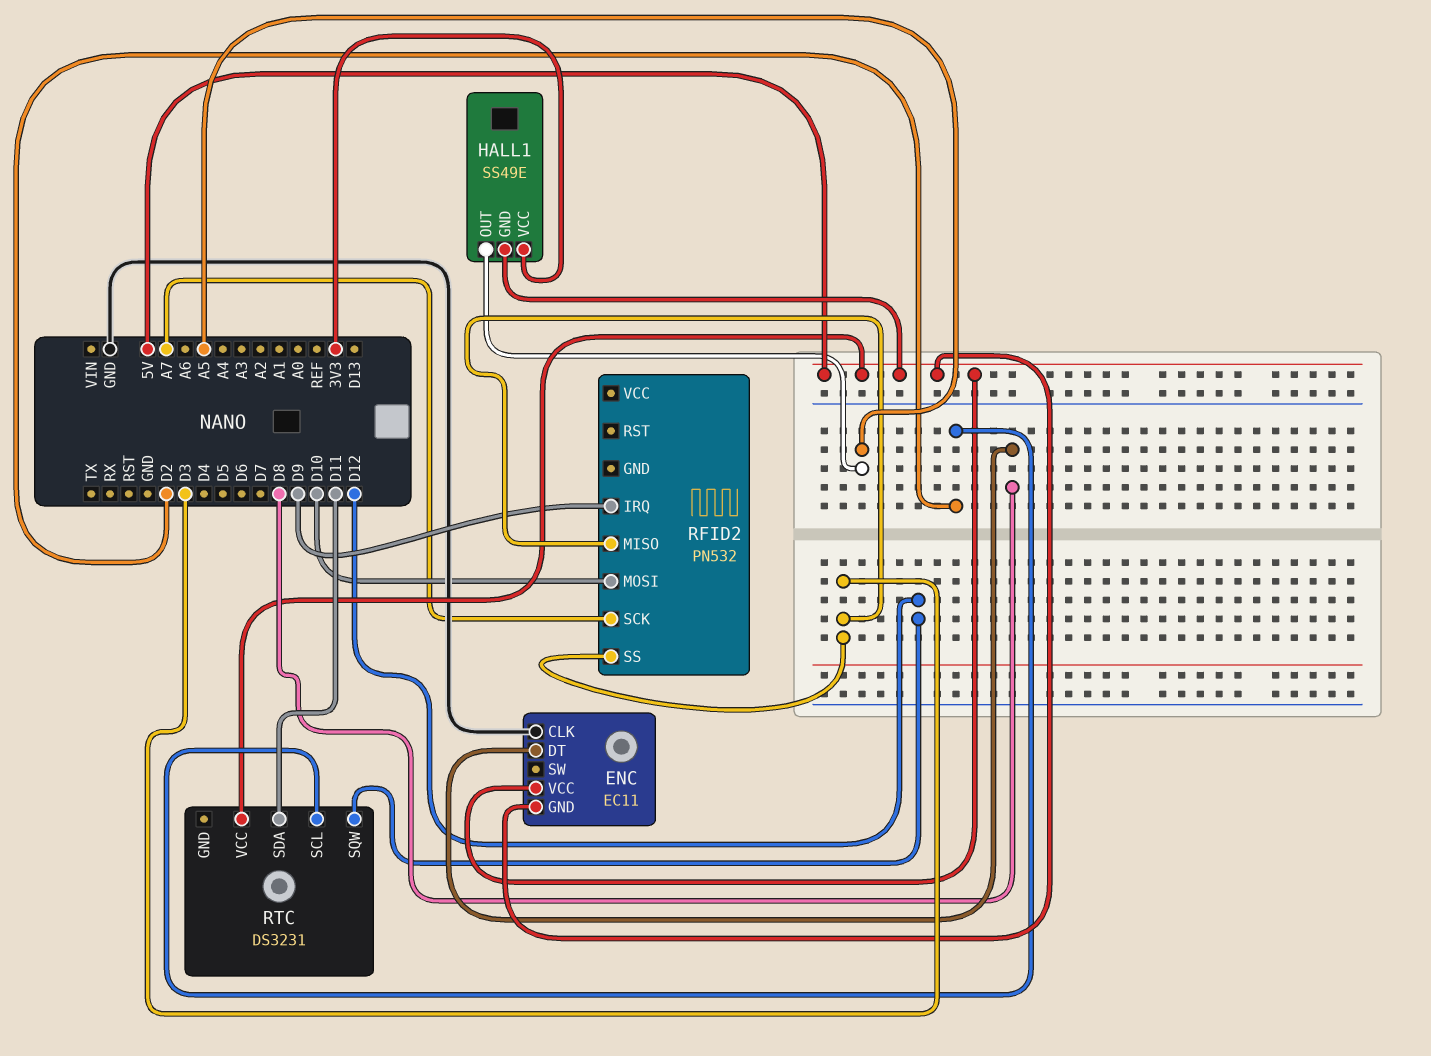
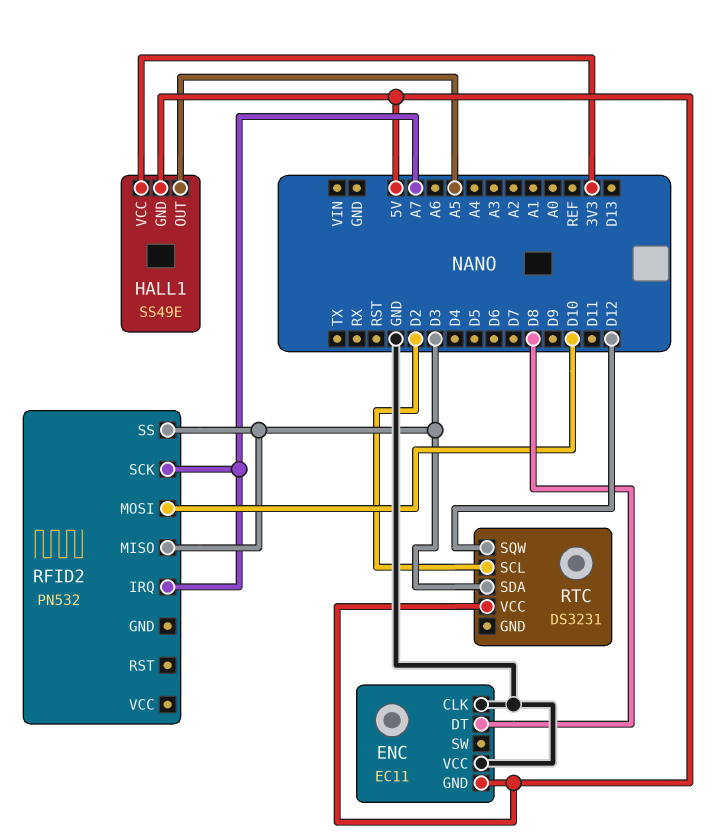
ENC pin VCC: 5V -> GND
RFID2 pin IRQ: D9 -> A7
RTC pin SDA: D11 -> D3

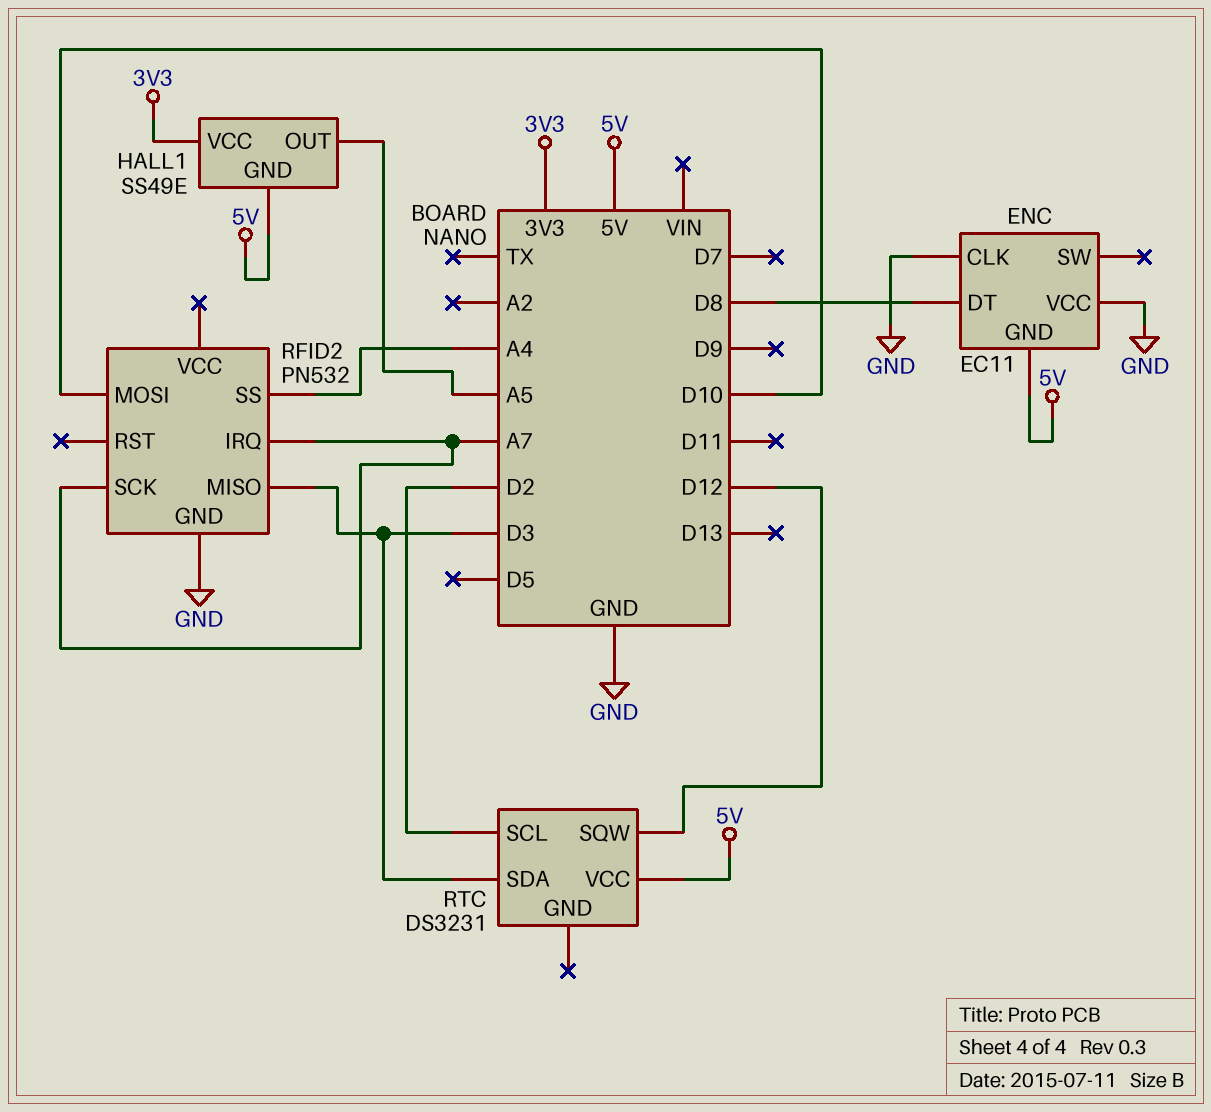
RFID2 pin GND: none -> GND
RFID2 pin SS: D3 -> A4

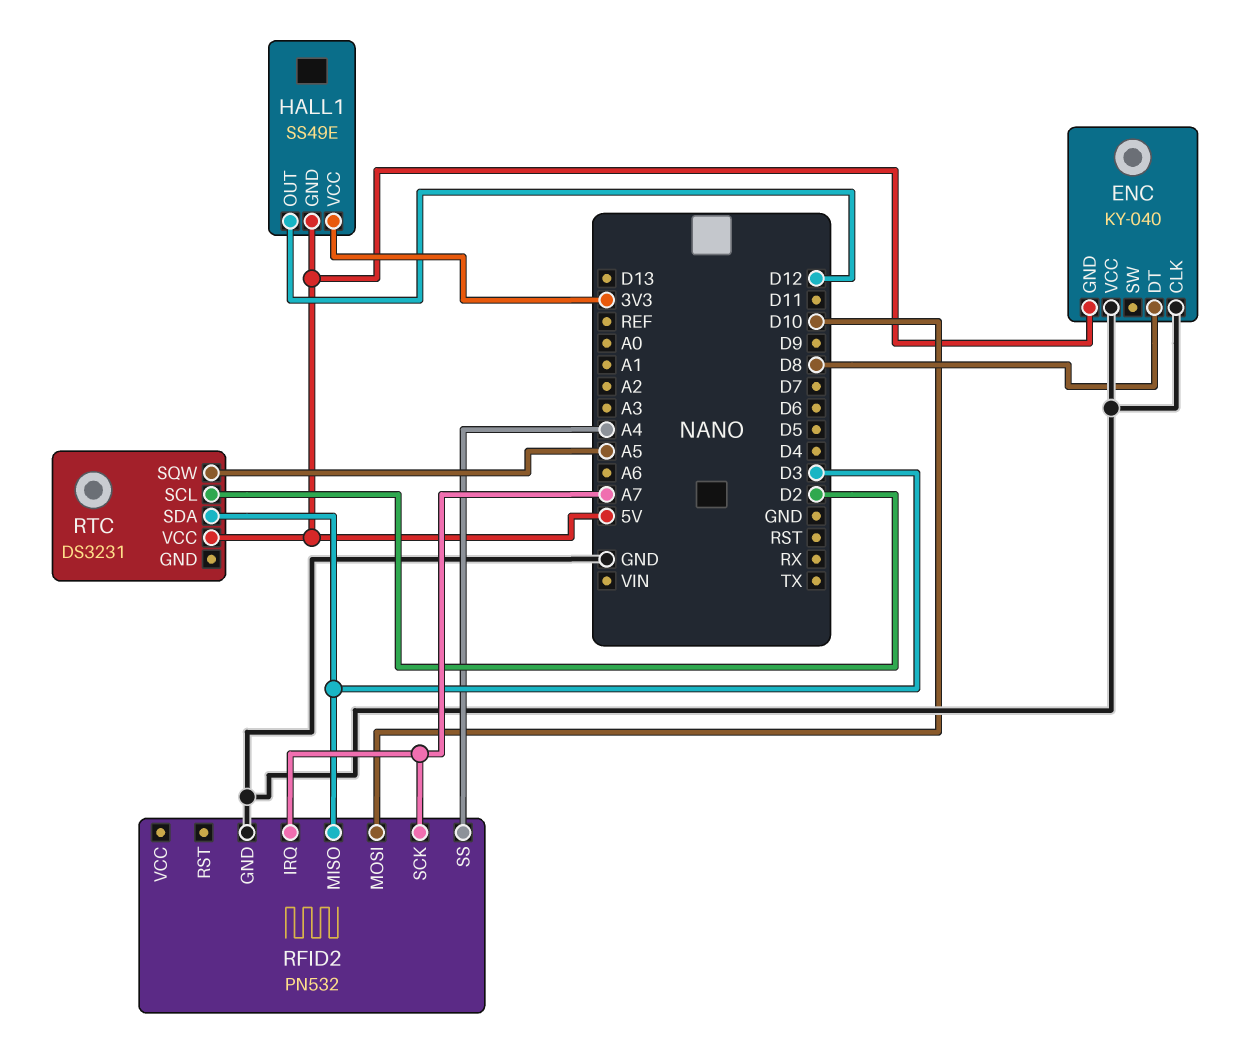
ENC: EC11 -> KY-040
HALL1 pin OUT: A5 -> D12
RTC pin SQW: D12 -> A5

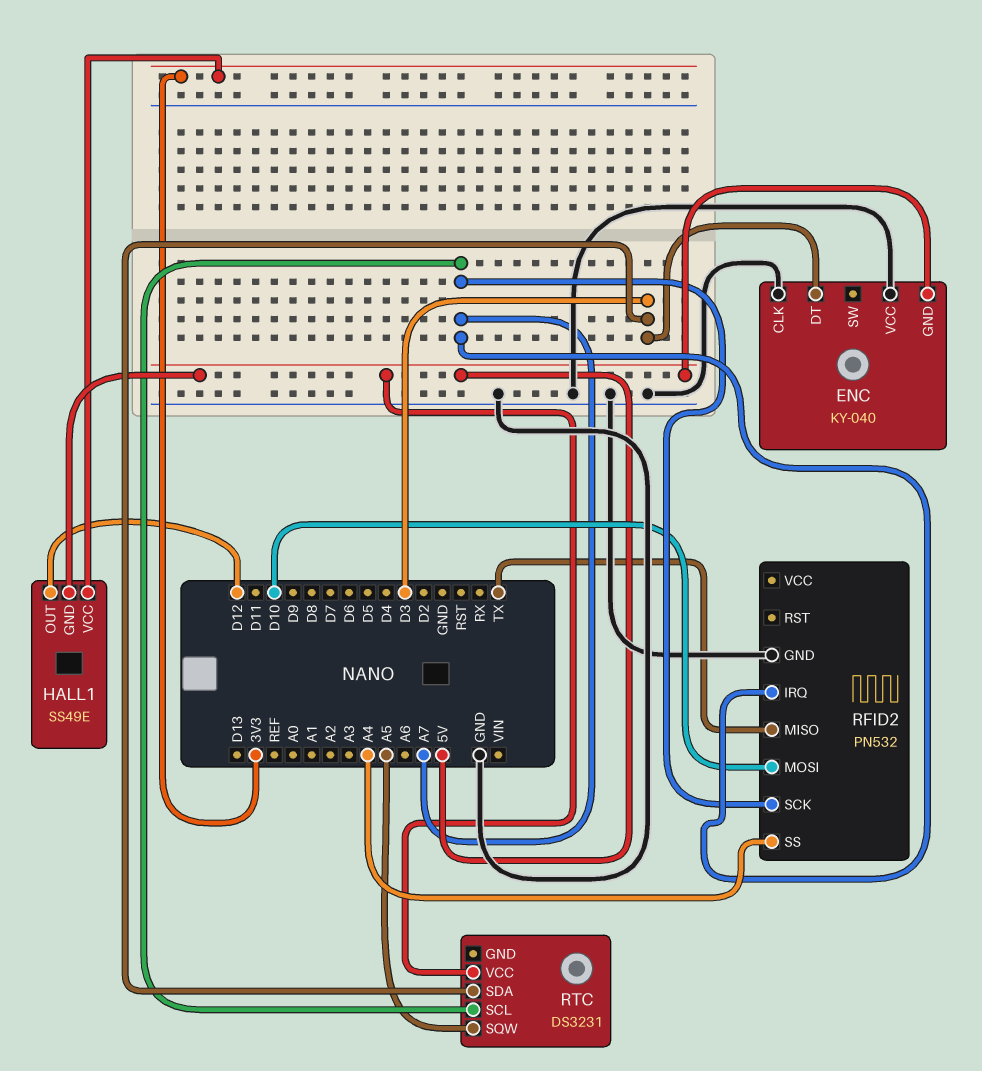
ENC pin DT: D8 -> D3
RFID2 pin MISO: D3 -> TX
RTC pin SCL: D2 -> A7

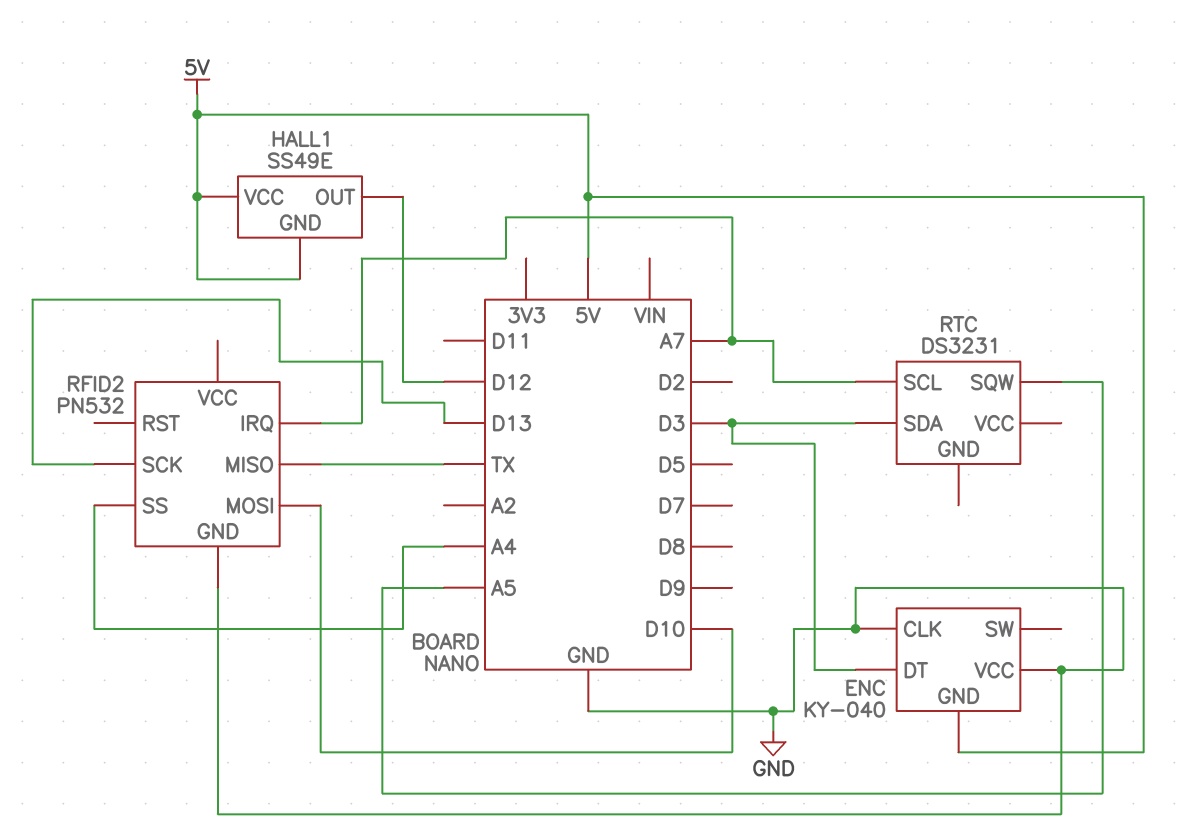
HALL1 pin VCC: 3V3 -> 5V
RFID2 pin SCK: A7 -> D13
RTC pin VCC: 5V -> none

